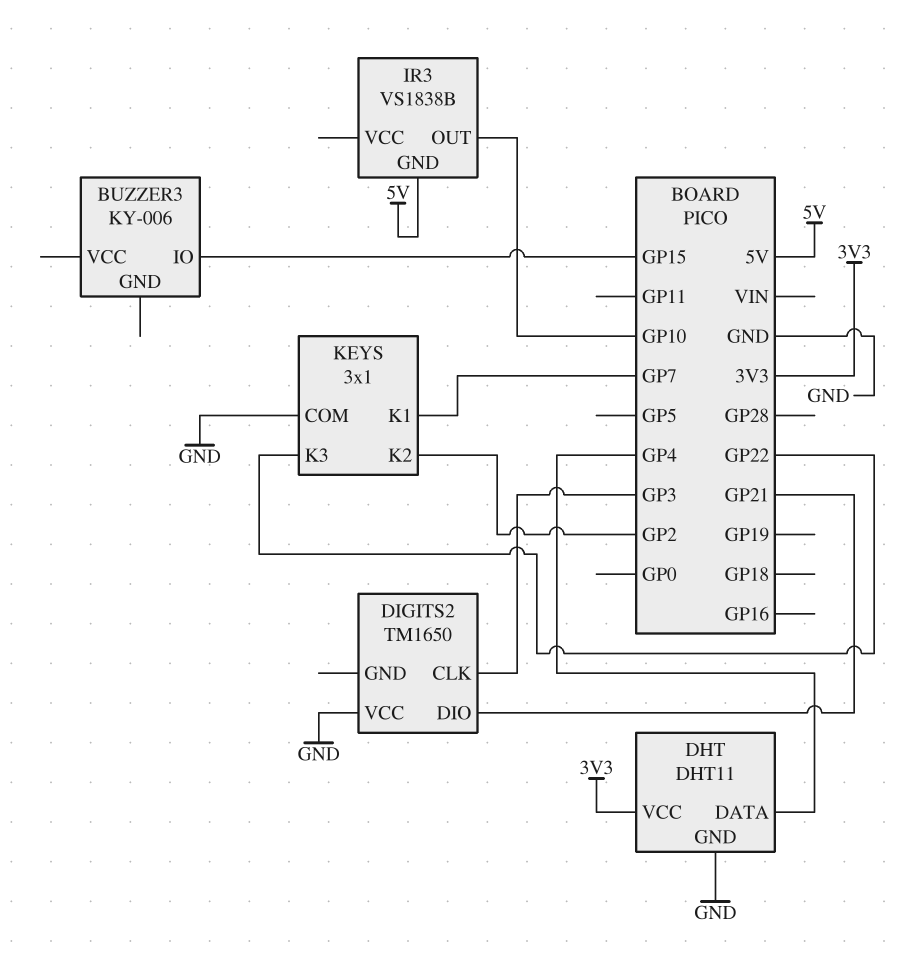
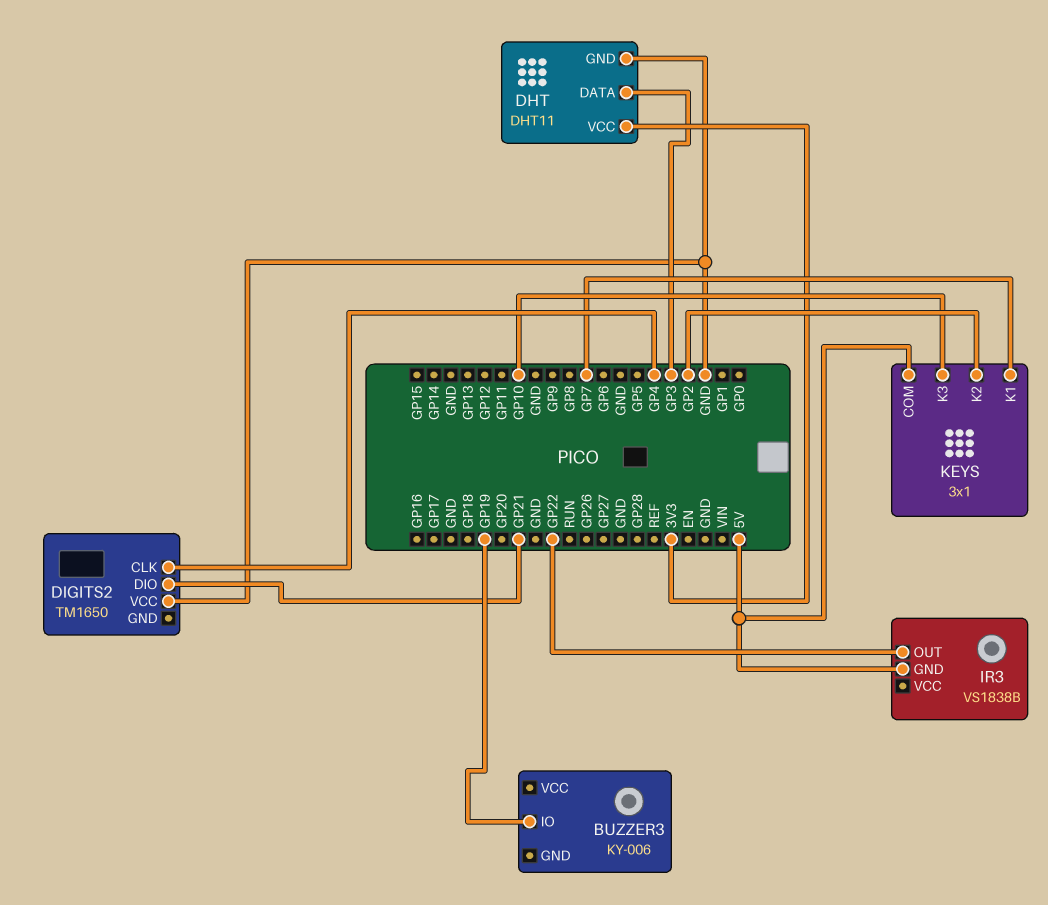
BUZZER3 pin IO: GP15 -> GP19
DHT pin DATA: GP4 -> GP3
DIGITS2 pin CLK: GP3 -> GP4
IR3 pin OUT: GP10 -> GP22
KEYS pin COM: GND -> 5V
KEYS pin K3: GP22 -> GP10

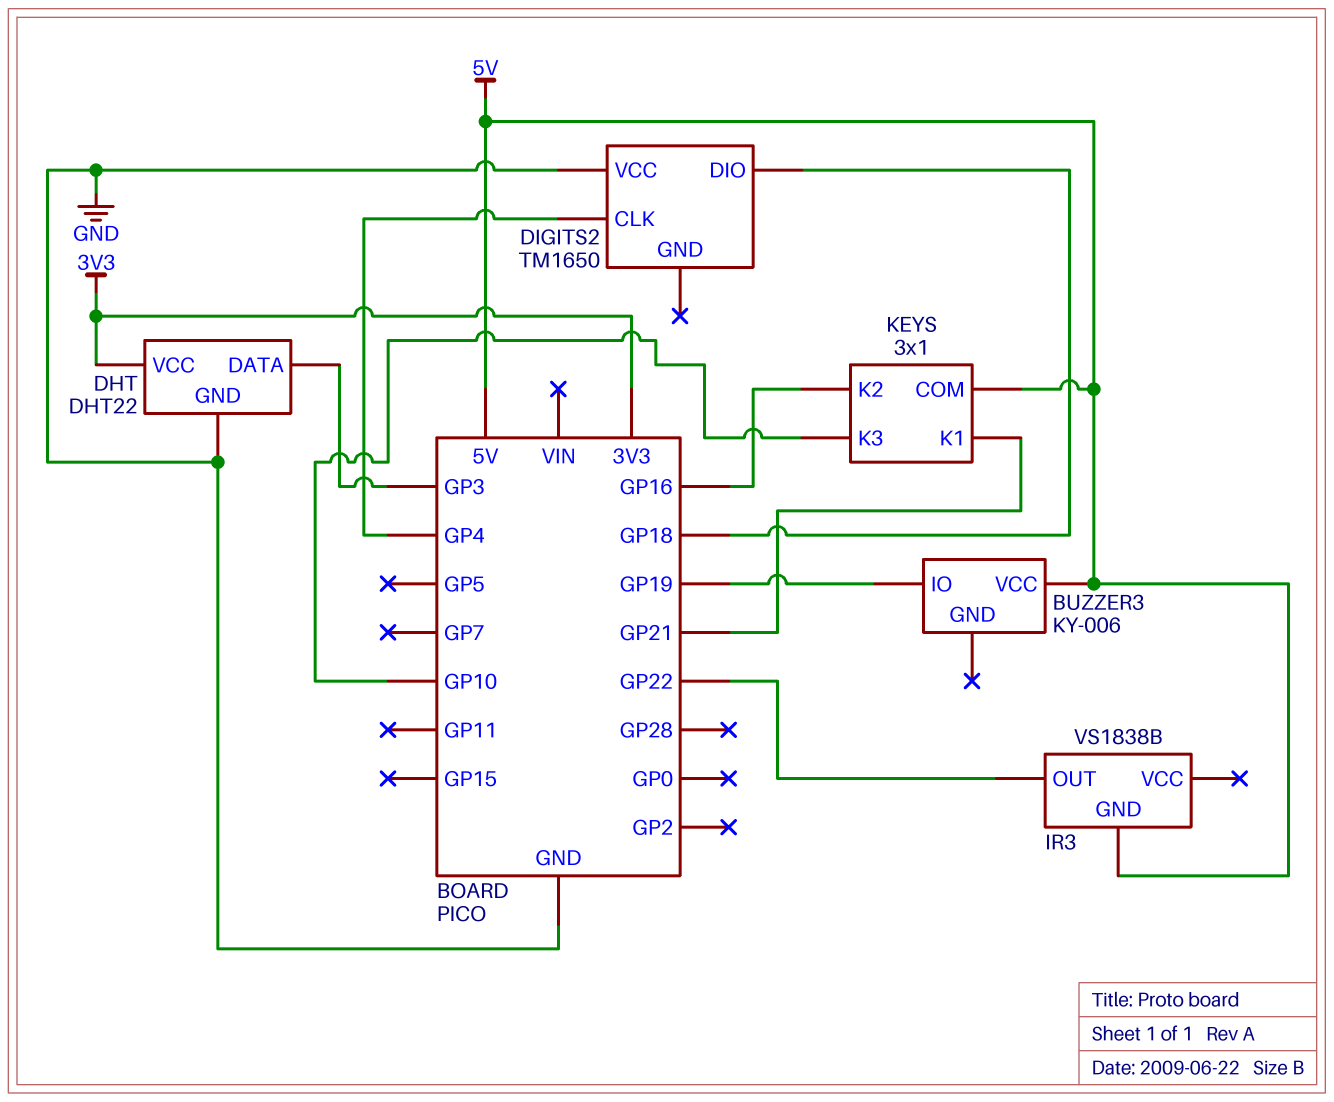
BUZZER3 pin VCC: none -> 5V
DHT: DHT11 -> DHT22
DIGITS2 pin DIO: GP21 -> GP18
KEYS pin K1: GP7 -> GP21
KEYS pin K2: GP2 -> GP16

